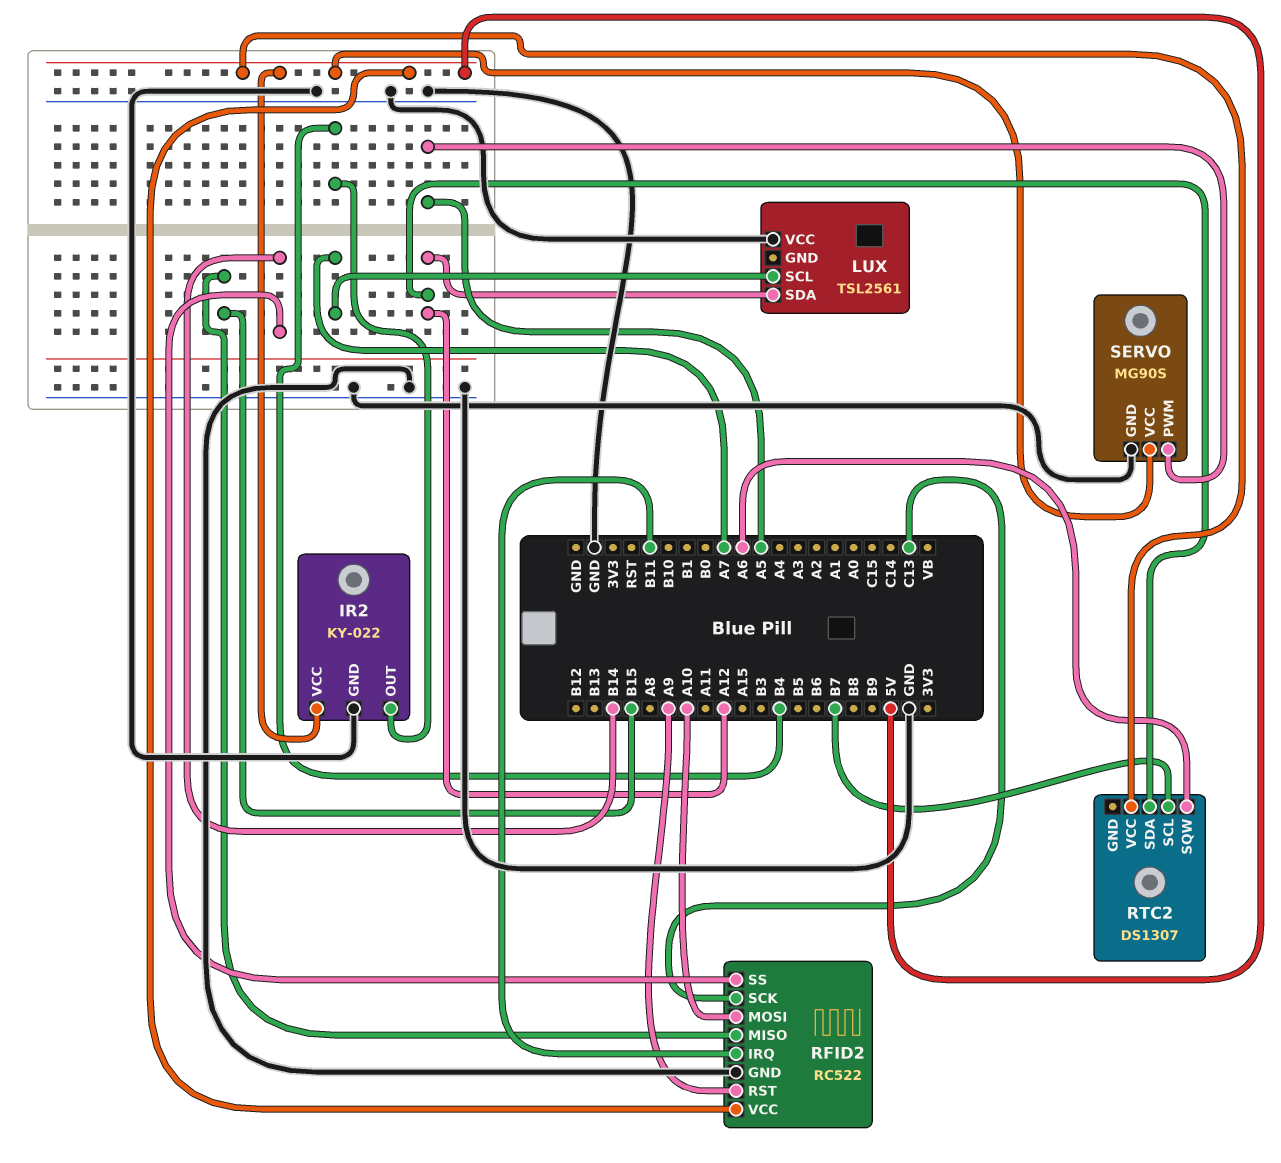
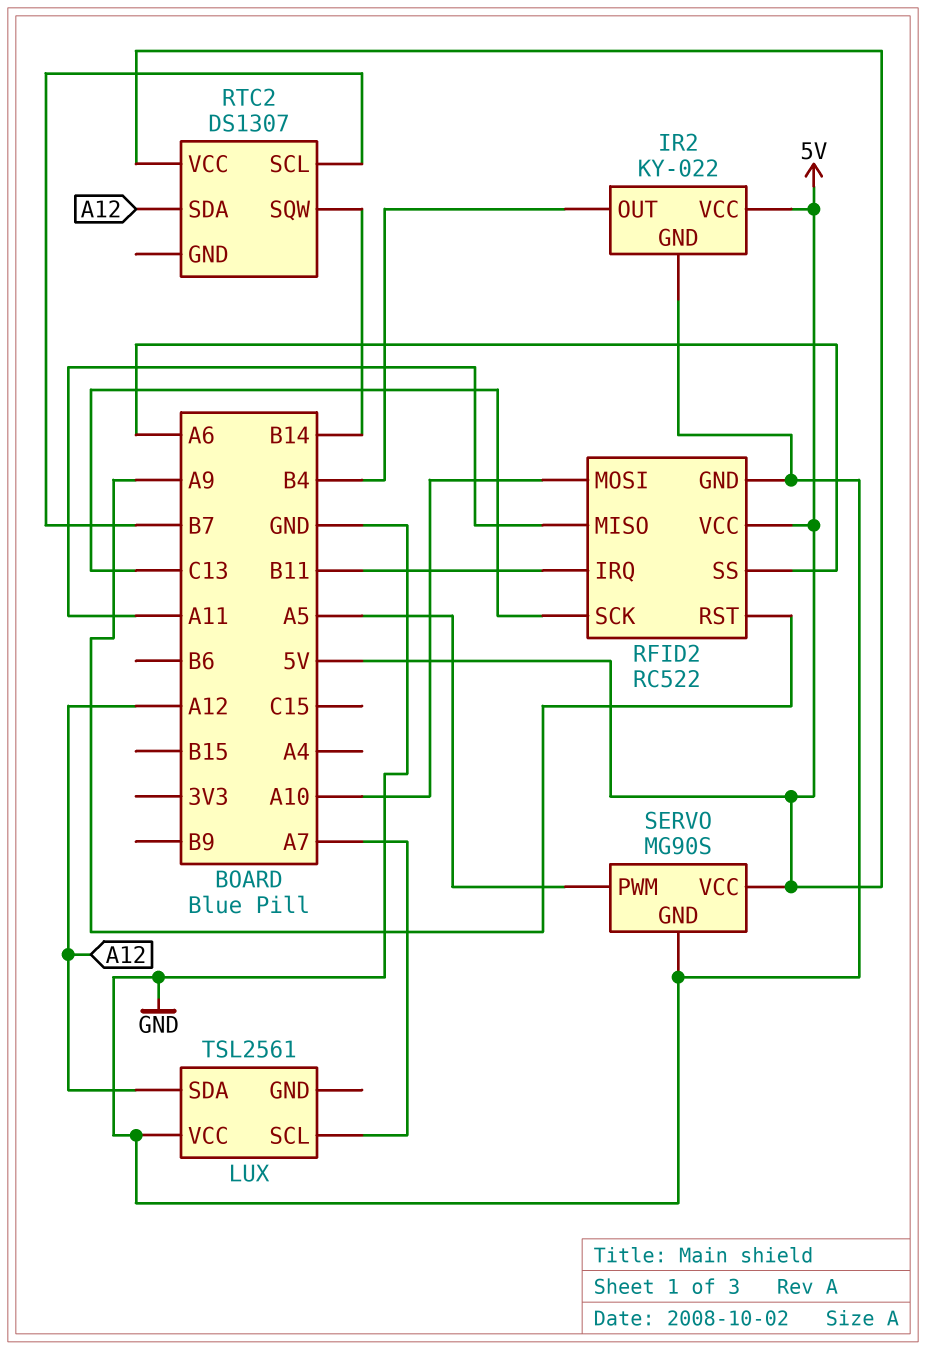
RFID2 pin MISO: B15 -> A11
RFID2 pin SS: B14 -> A6
RTC2 pin SQW: A6 -> B14

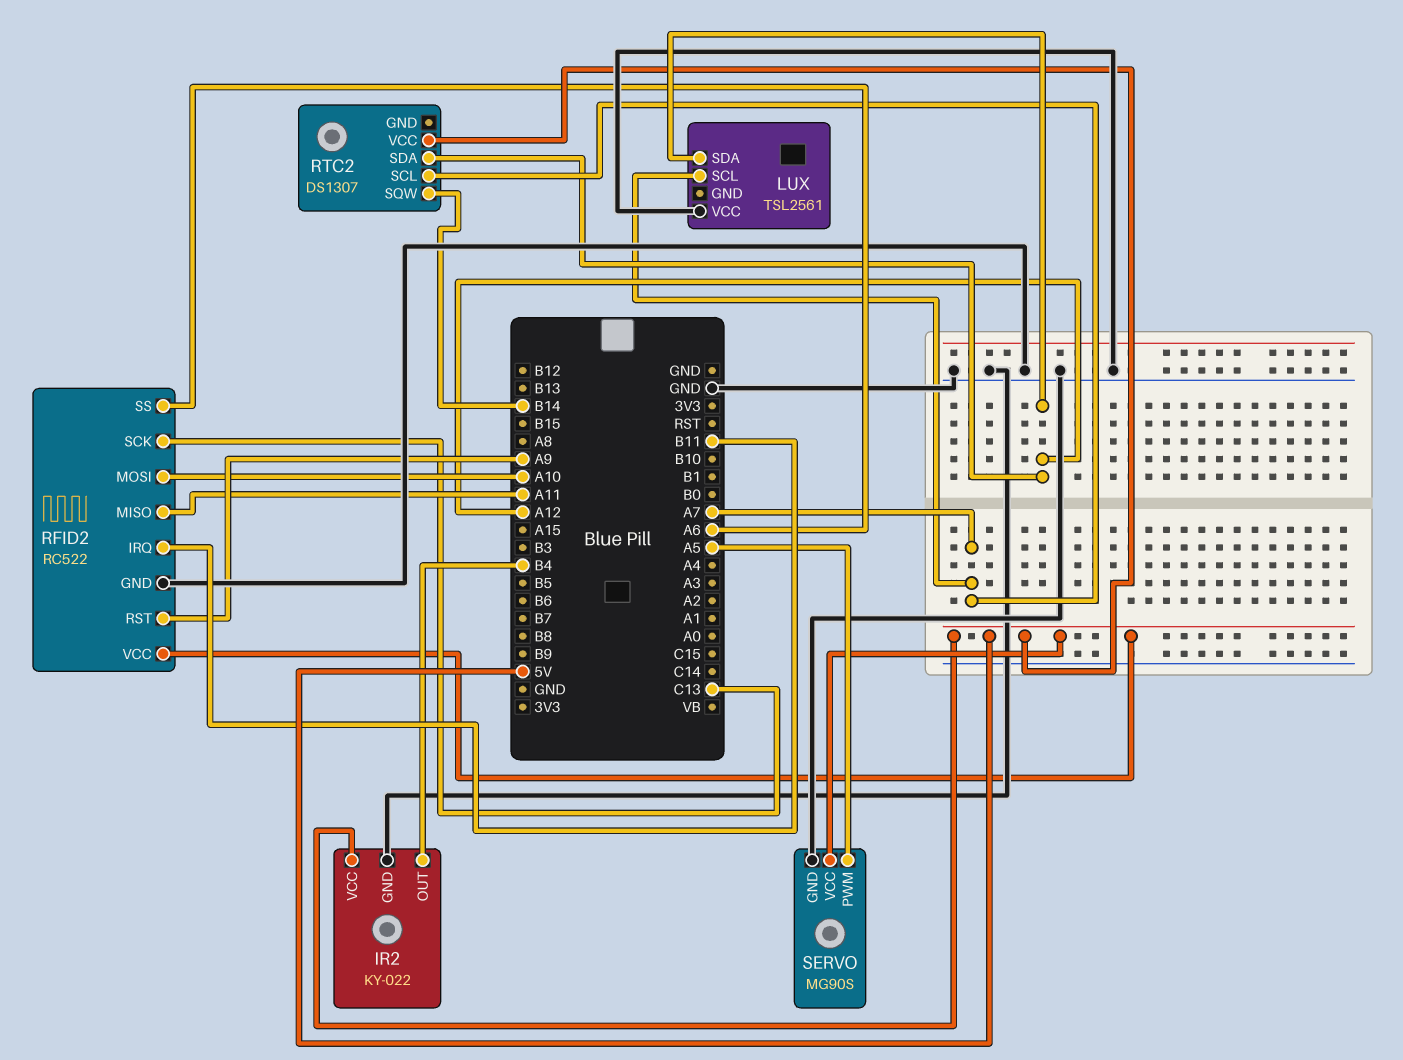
RTC2 pin SCL: B7 -> A7

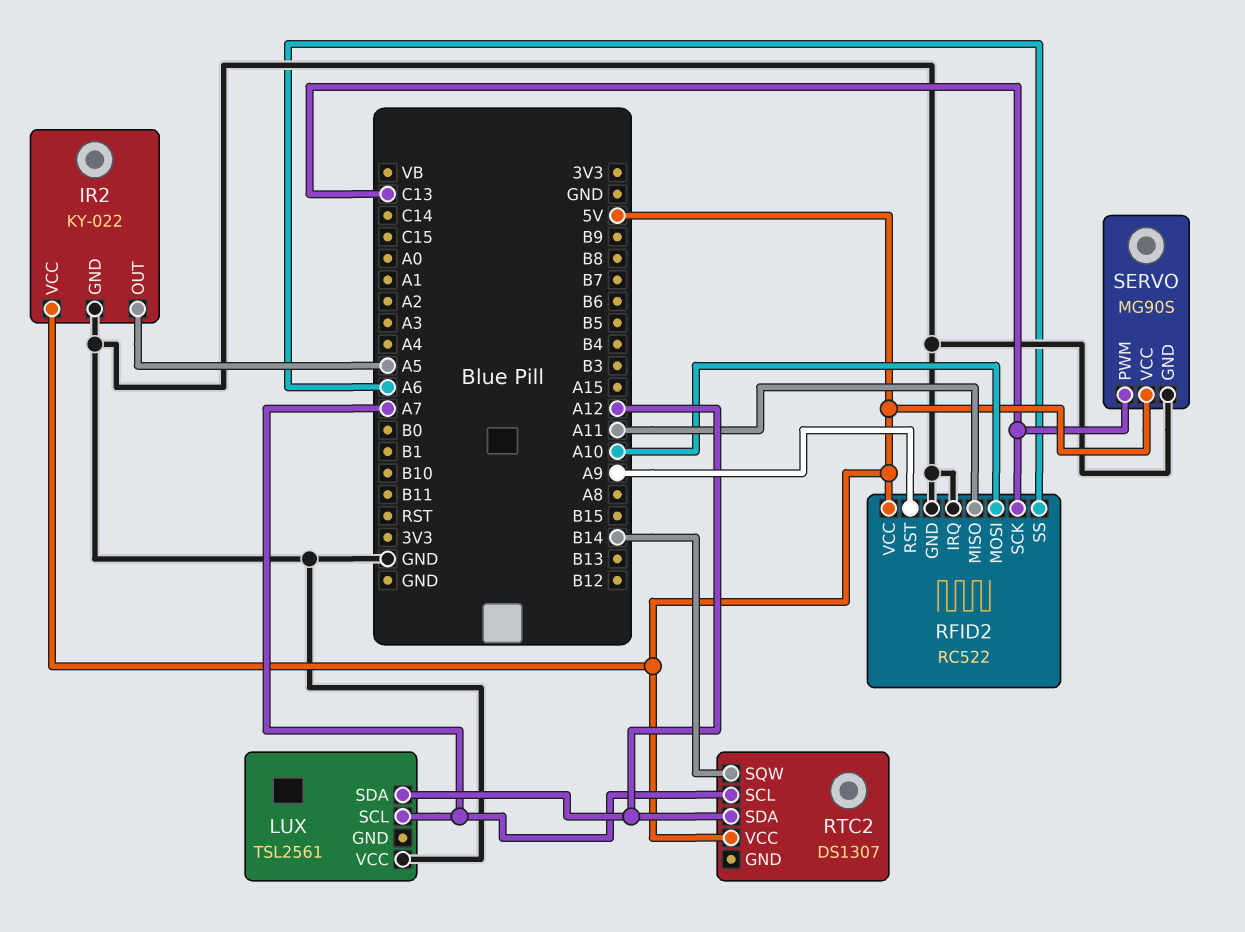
IR2 pin OUT: B4 -> A5
RFID2 pin IRQ: B11 -> GND
SERVO pin PWM: A5 -> C13

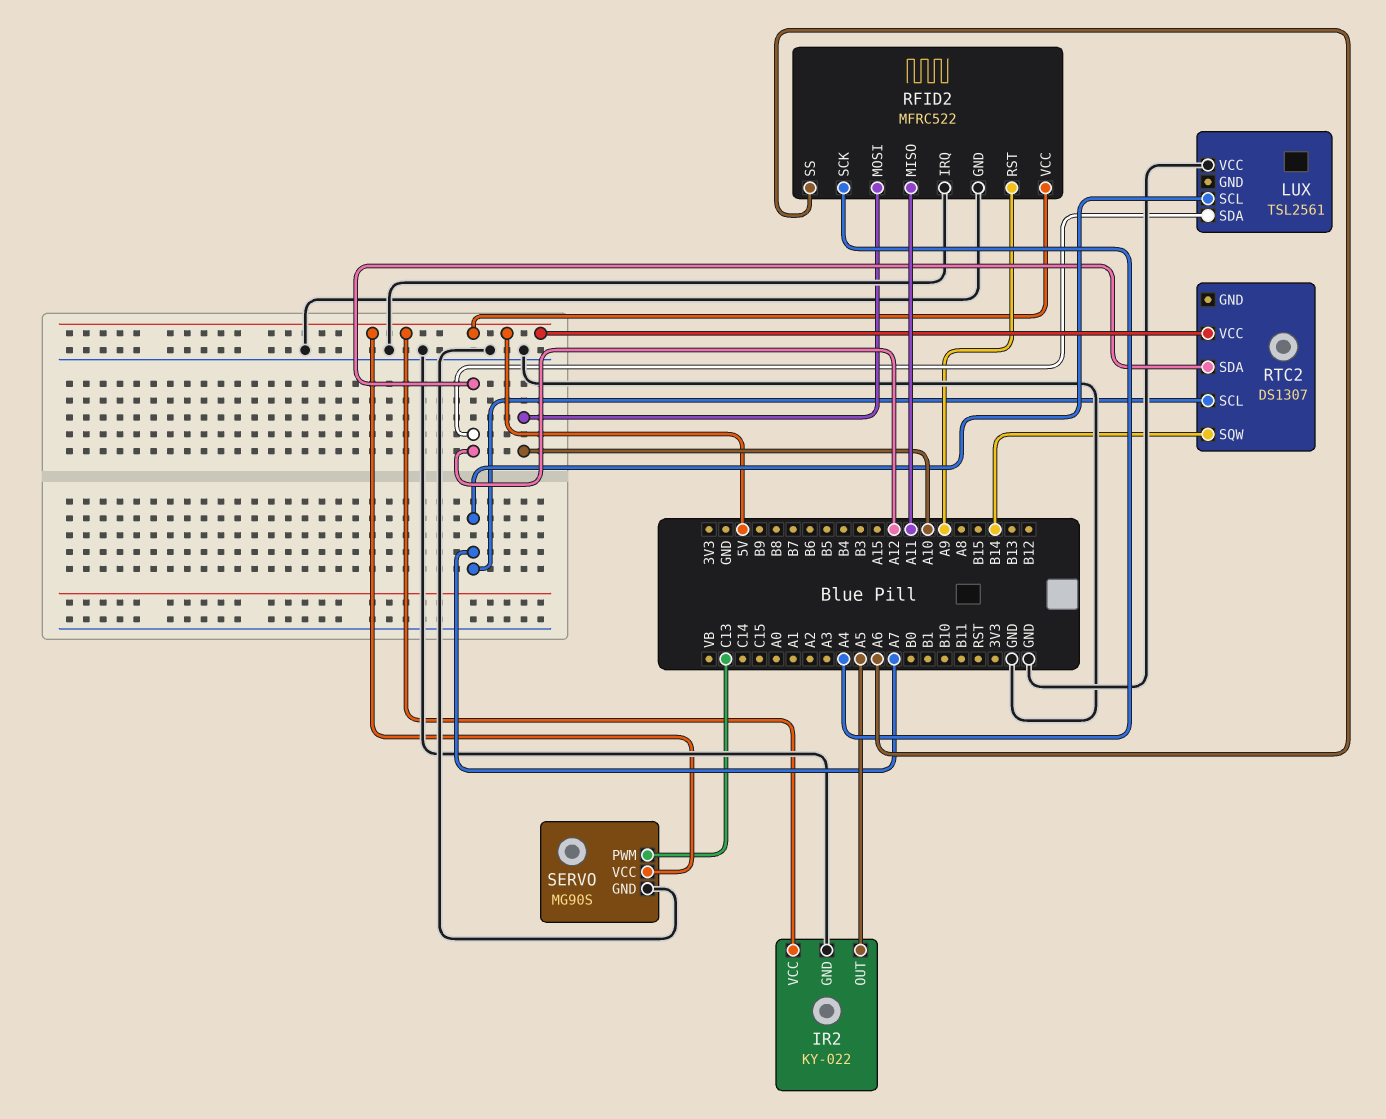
RFID2: RC522 -> MFRC522
RFID2 pin SCK: C13 -> A4

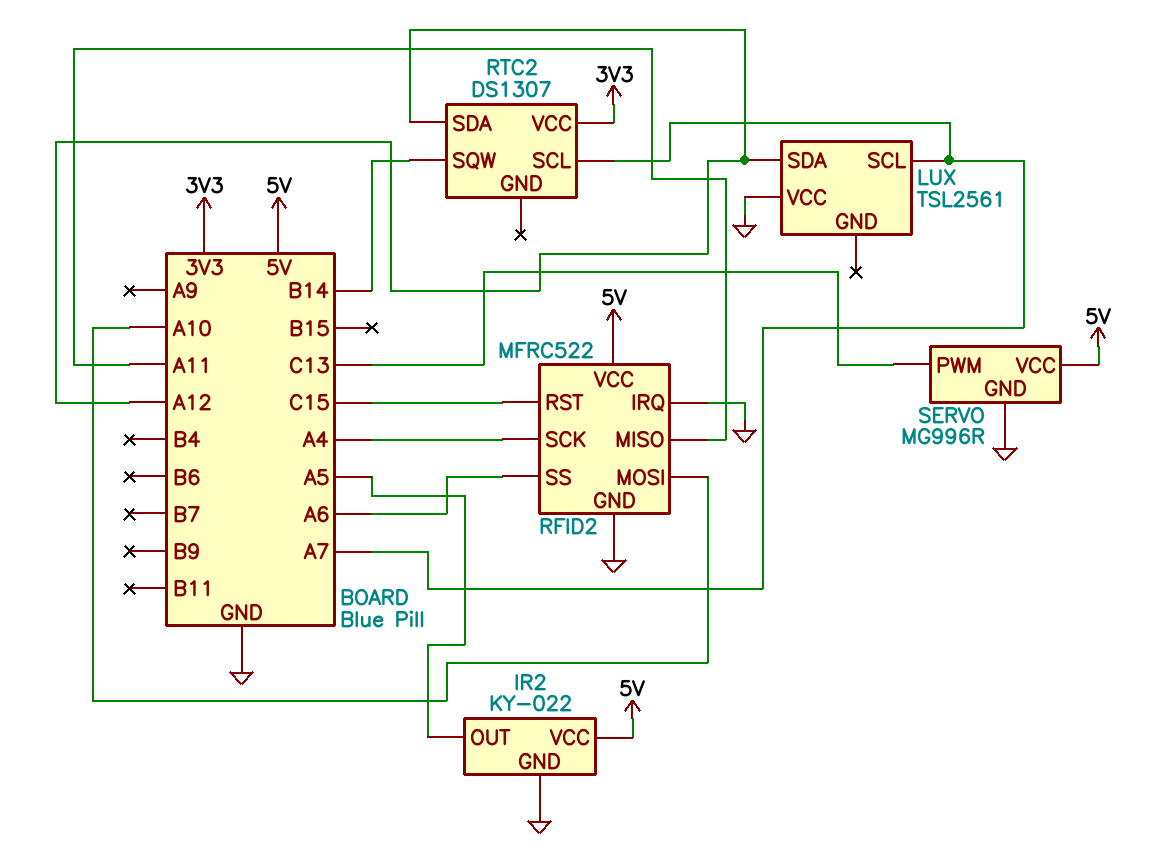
RFID2 pin RST: A9 -> C15
RTC2 pin VCC: 5V -> 3V3
SERVO: MG90S -> MG996R

